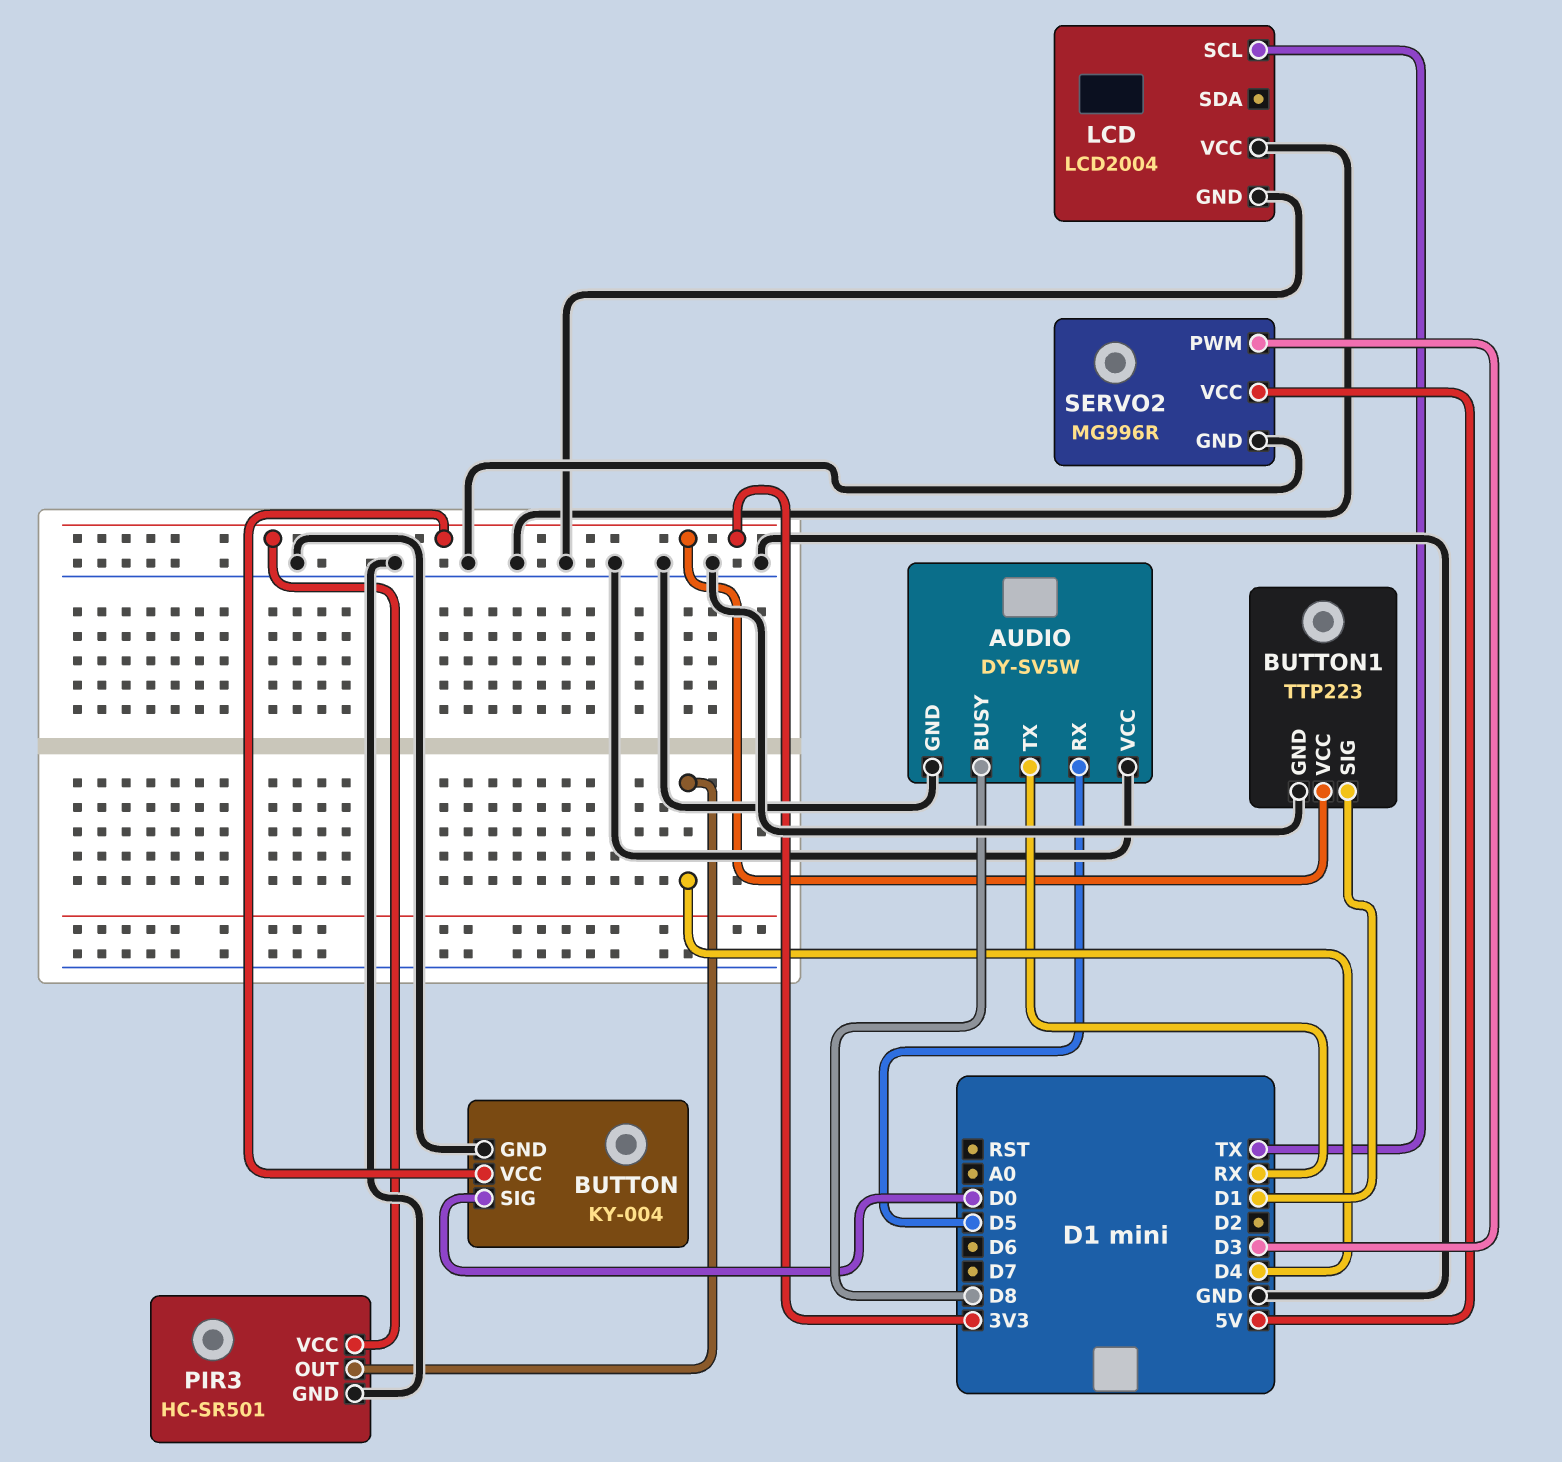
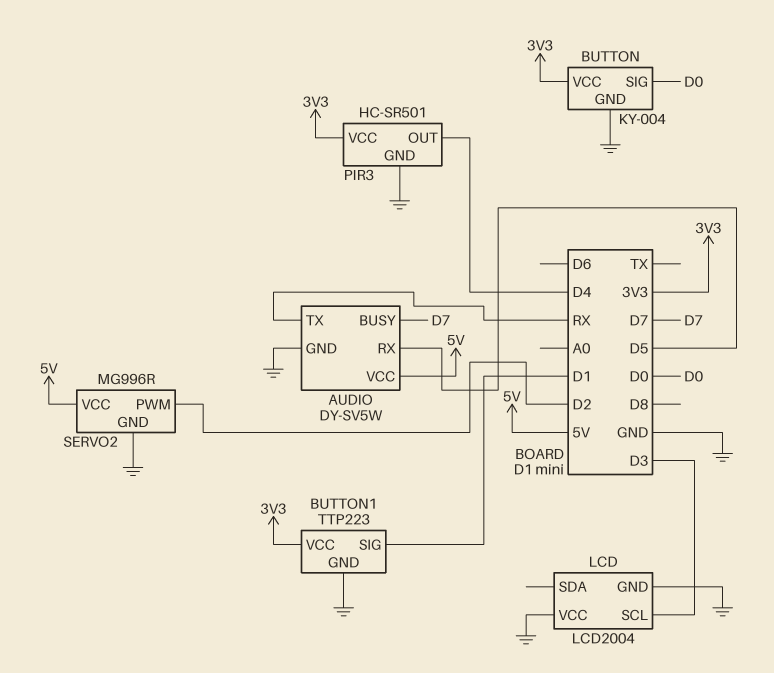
AUDIO pin BUSY: D8 -> D7
AUDIO pin VCC: GND -> 5V
LCD pin SCL: TX -> D3
SERVO2 pin PWM: D3 -> D2

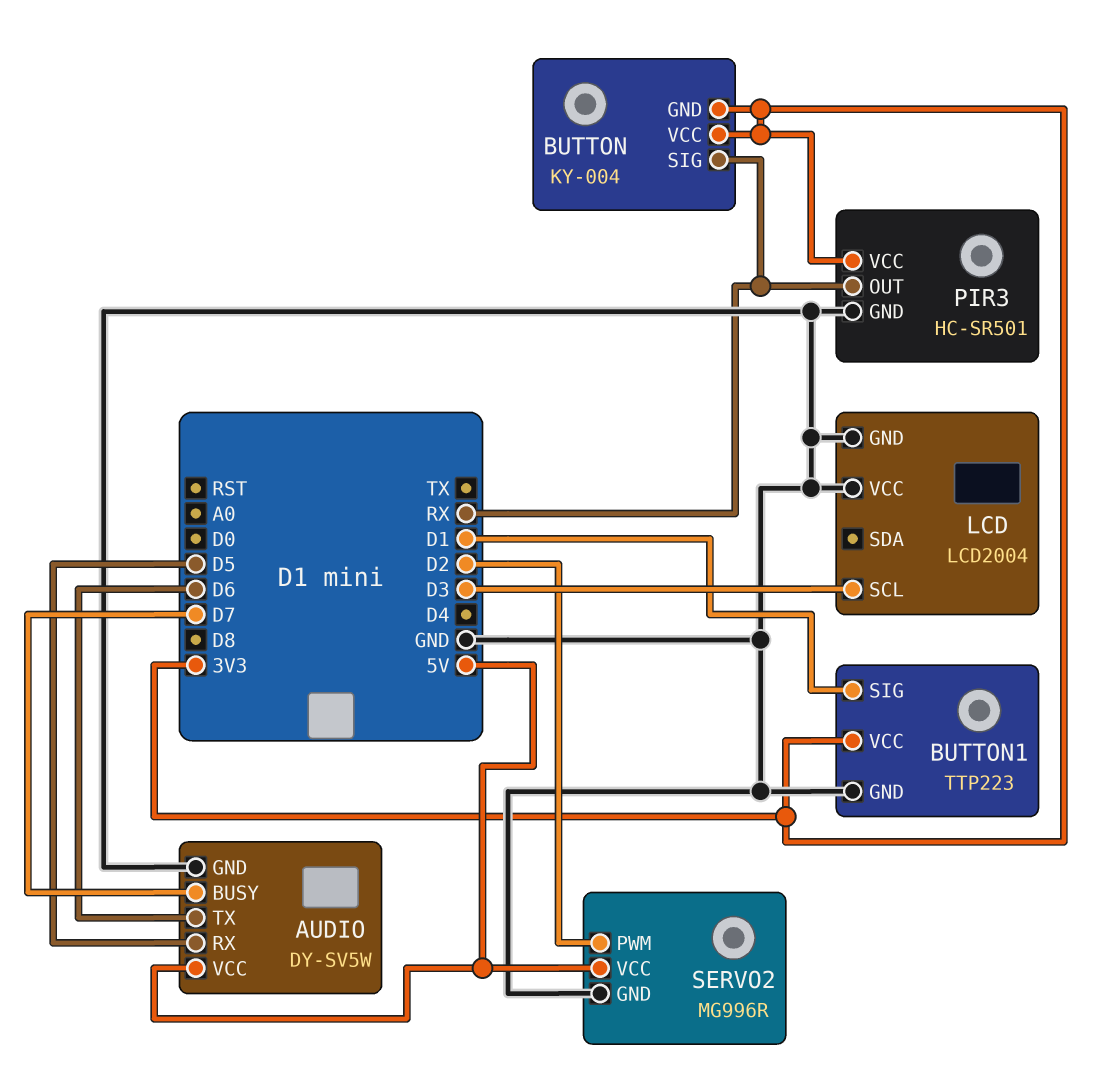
AUDIO pin TX: RX -> D6
BUTTON pin GND: GND -> 3V3
BUTTON pin SIG: D0 -> RX
PIR3 pin OUT: D4 -> RX

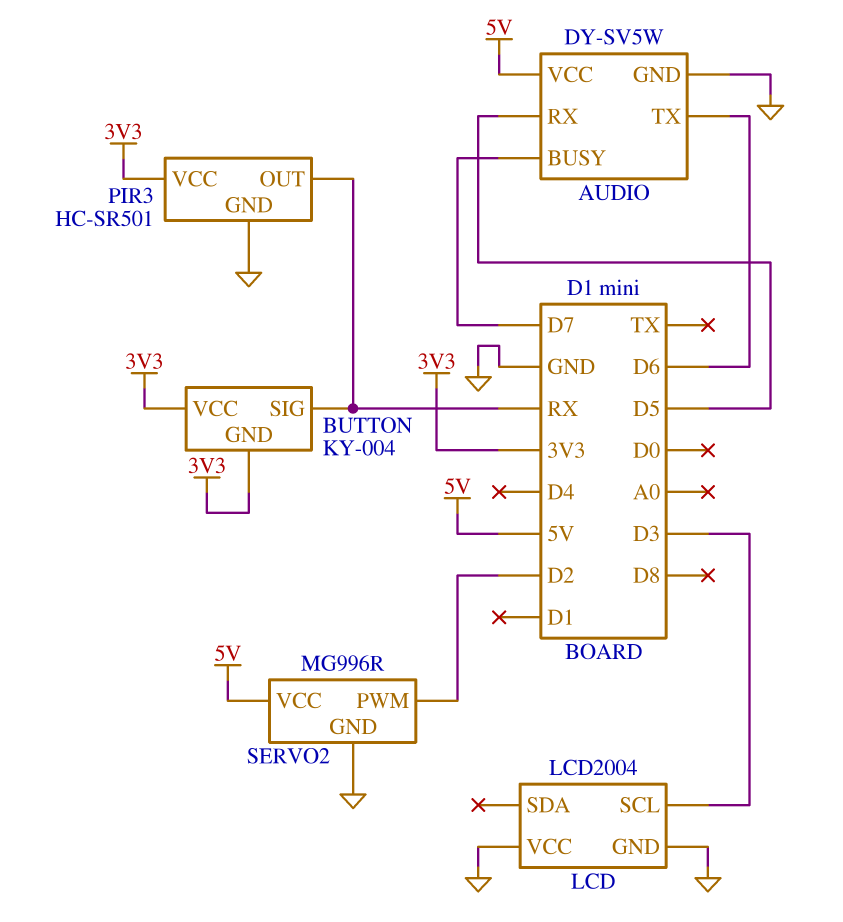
BUTTON1: TTP223 -> none
BUTTON1 pin GND: GND -> none
BUTTON1 pin SIG: D1 -> none
BUTTON1 pin VCC: 3V3 -> none

